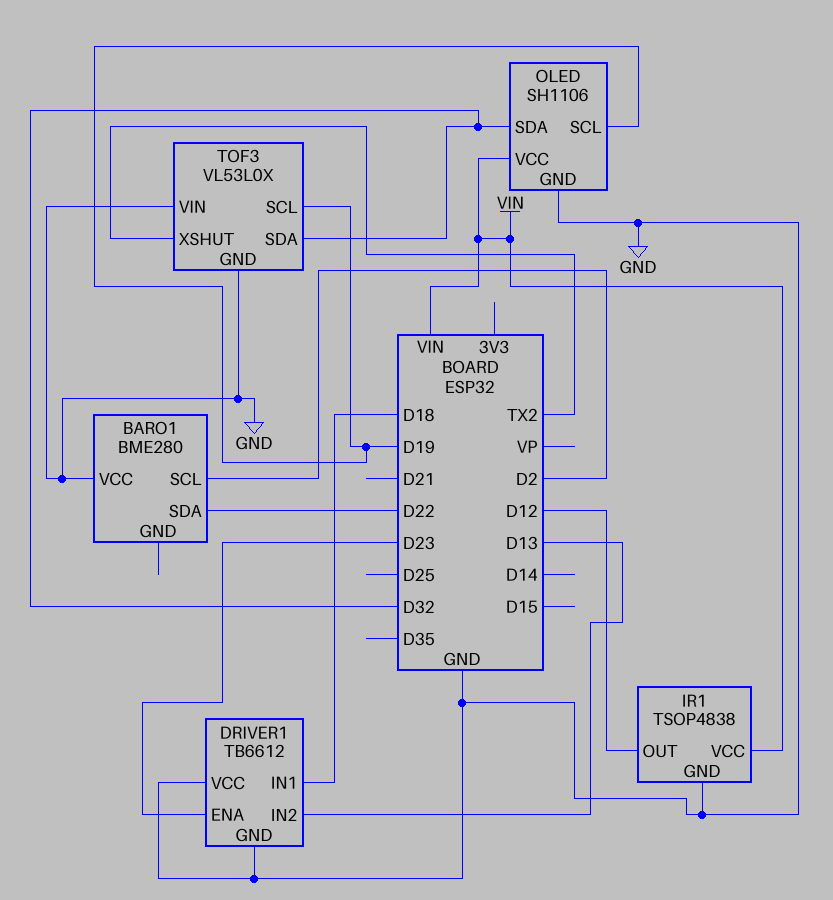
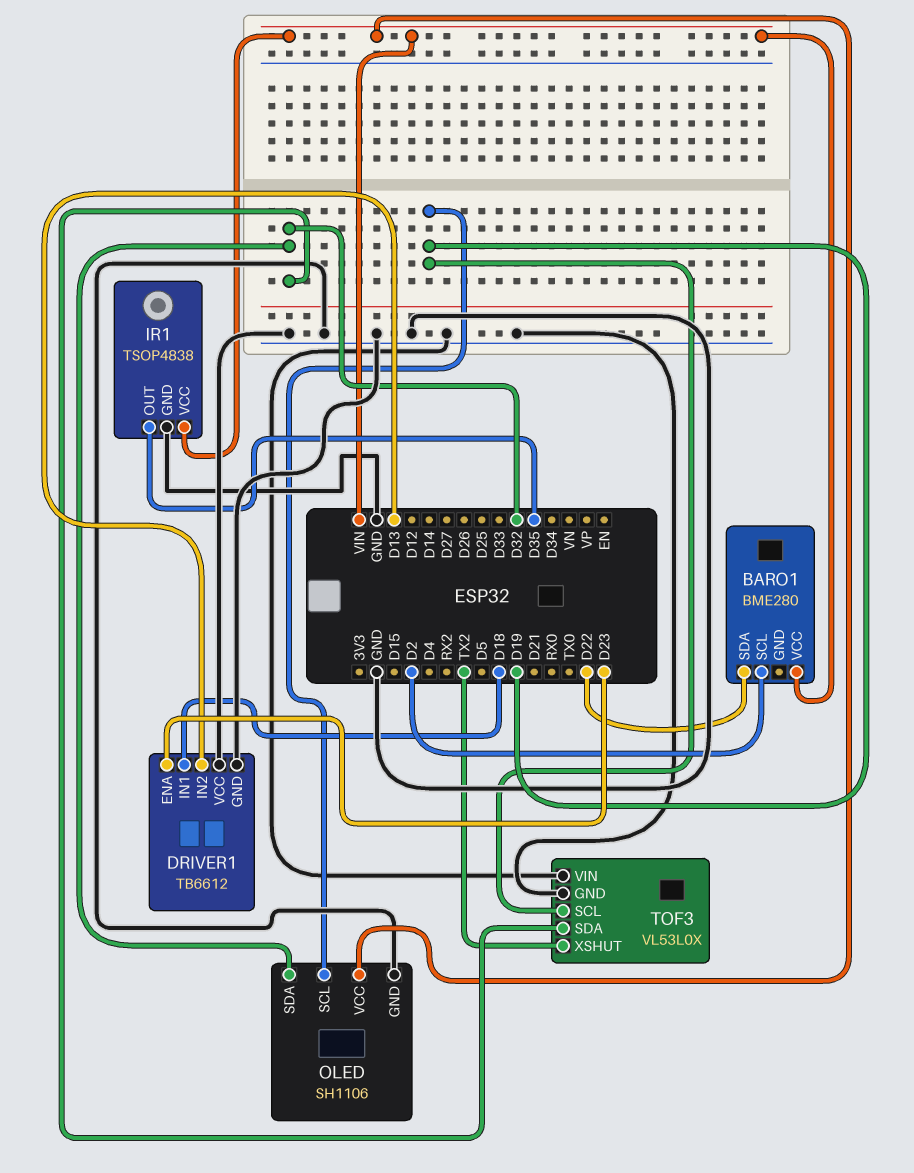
BARO1 pin VCC: GND -> VIN
IR1 pin OUT: D12 -> D35

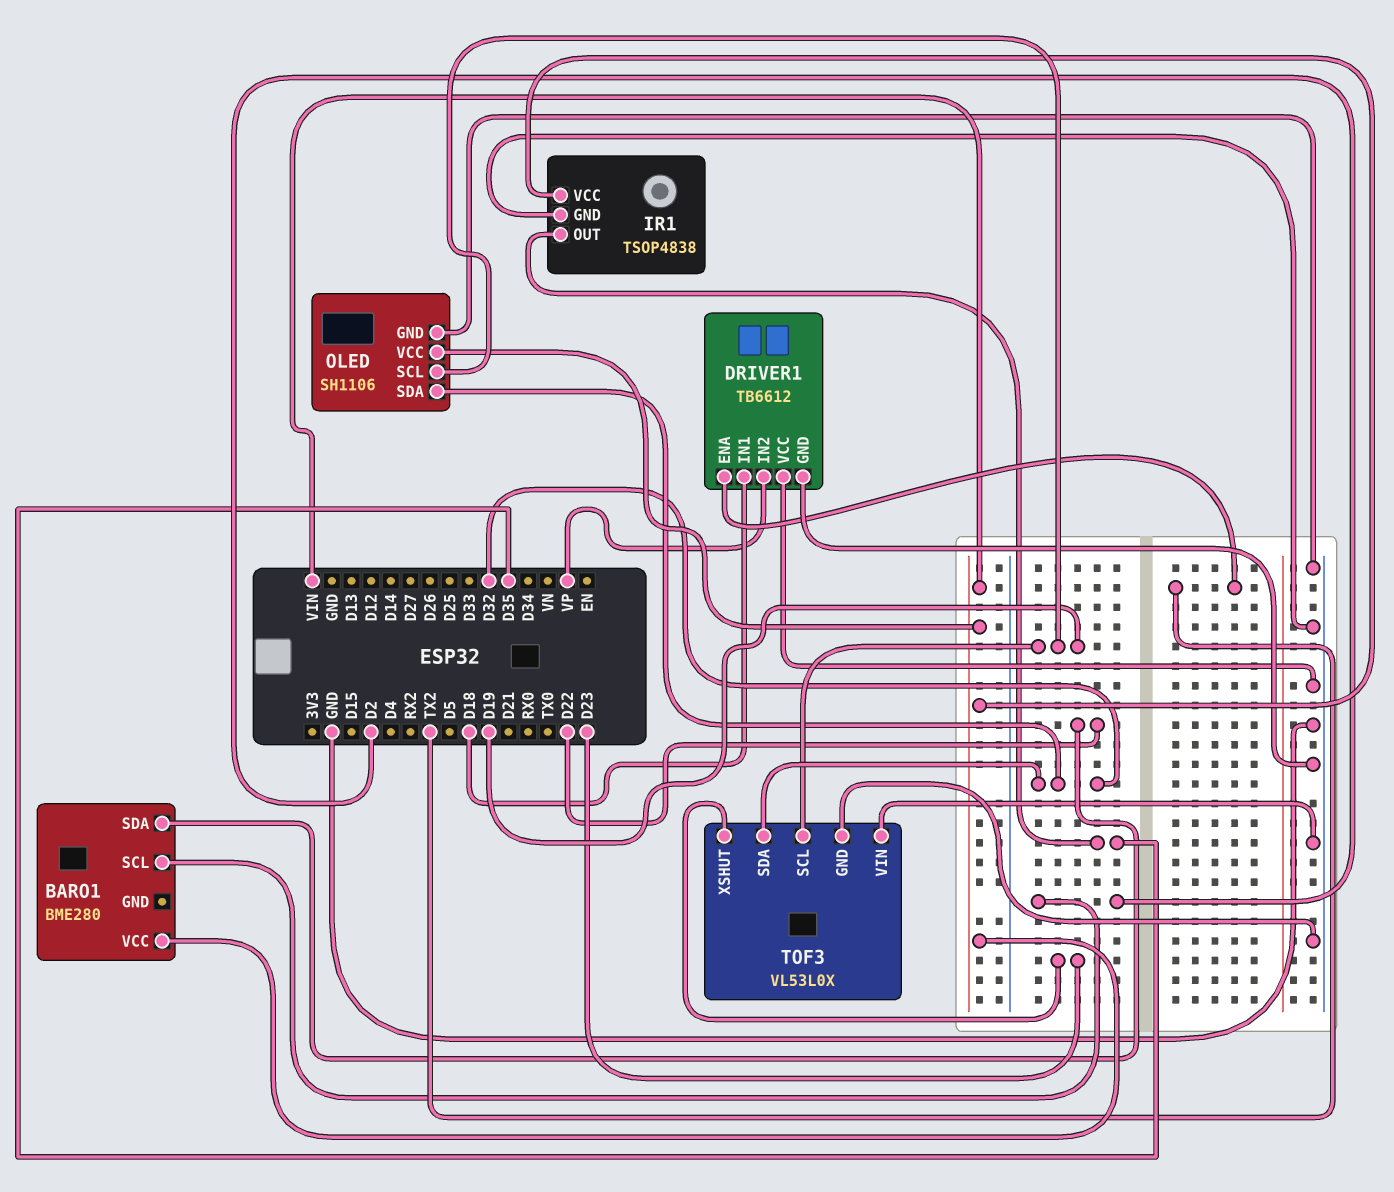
DRIVER1 pin ENA: D23 -> TX2
DRIVER1 pin IN2: D13 -> VP
TOF3 pin XSHUT: TX2 -> D23

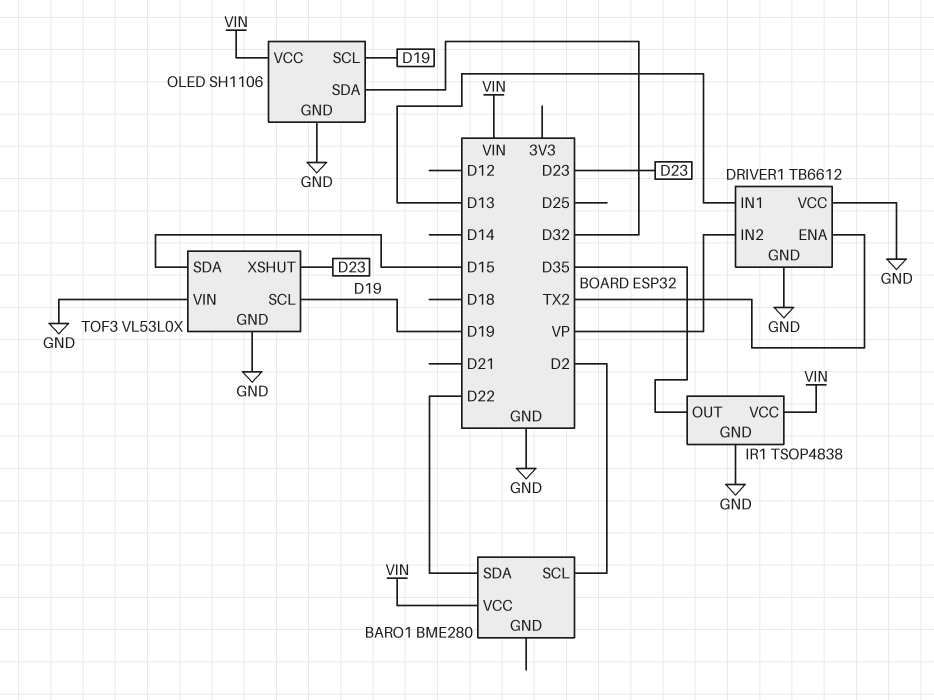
DRIVER1 pin IN1: D18 -> D13
TOF3 pin SDA: D32 -> D15

